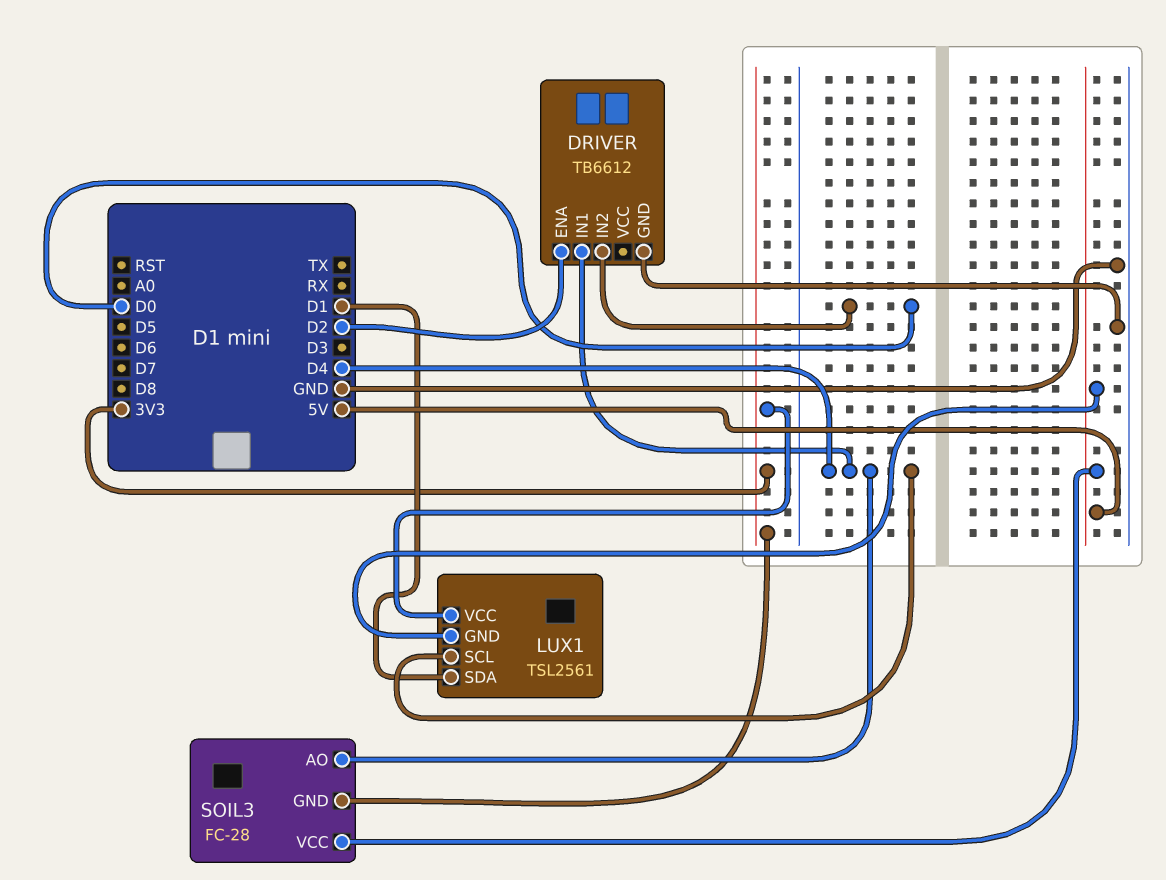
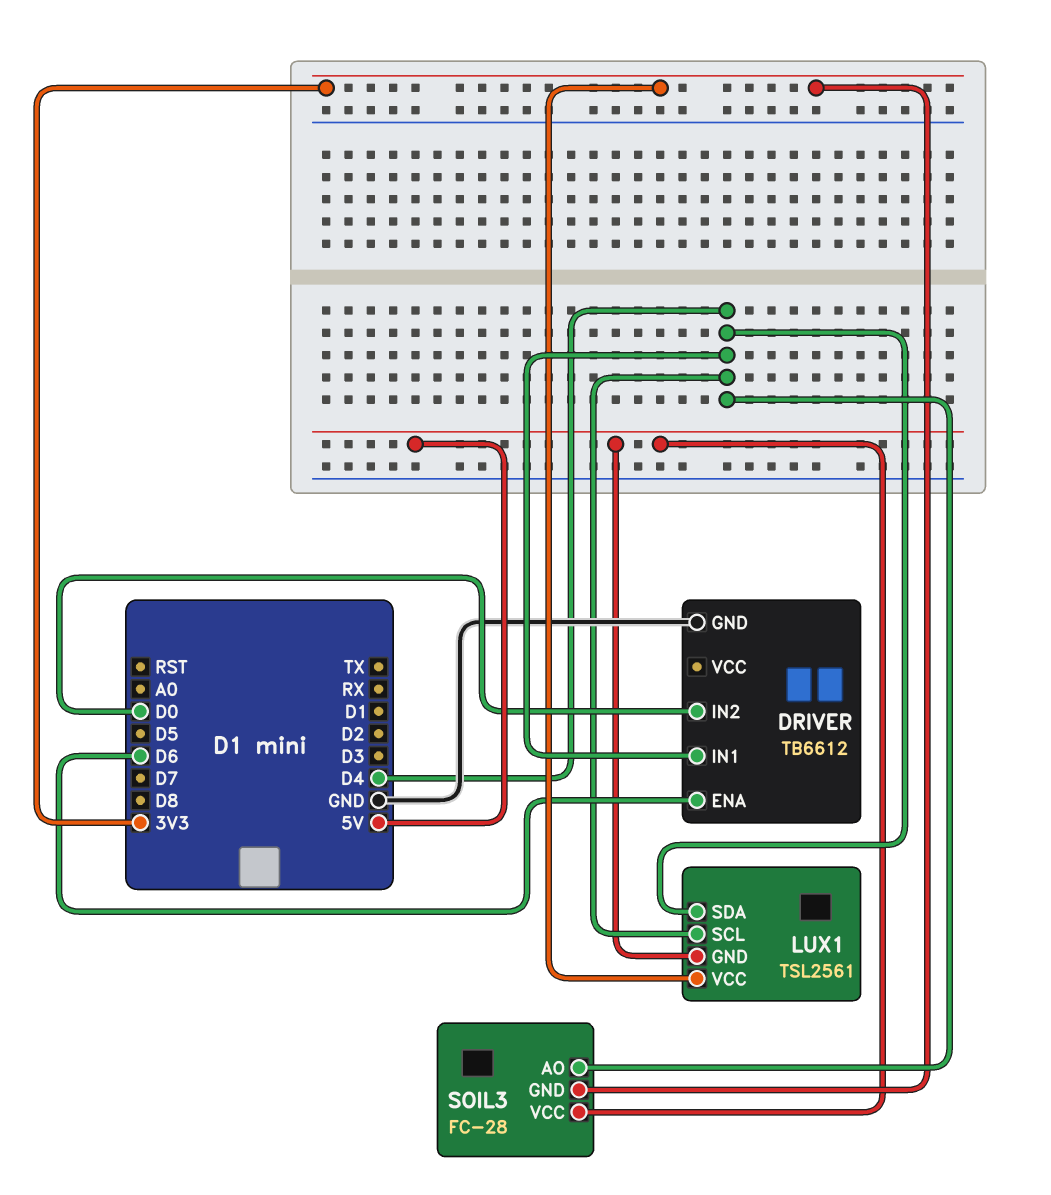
DRIVER pin ENA: D2 -> D6
LUX1 pin SDA: D1 -> D4

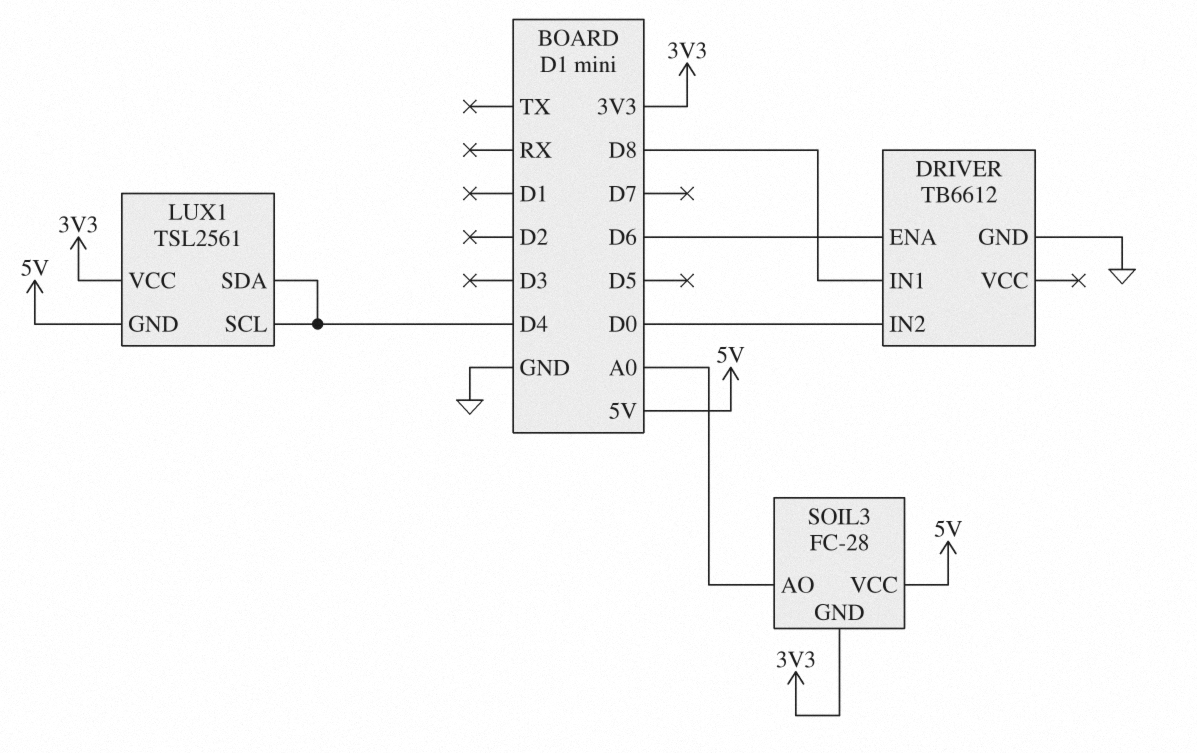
DRIVER pin IN1: D4 -> D8
SOIL3 pin AO: D4 -> A0

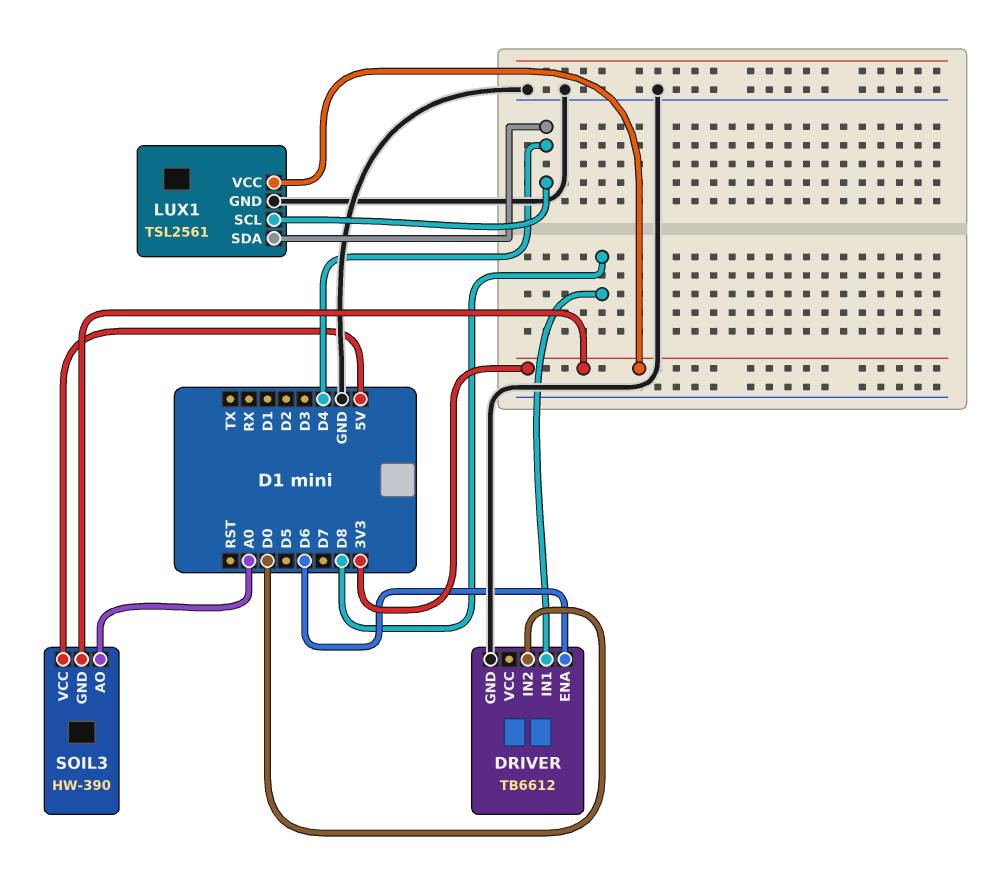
LUX1 pin GND: 5V -> GND
SOIL3: FC-28 -> HW-390

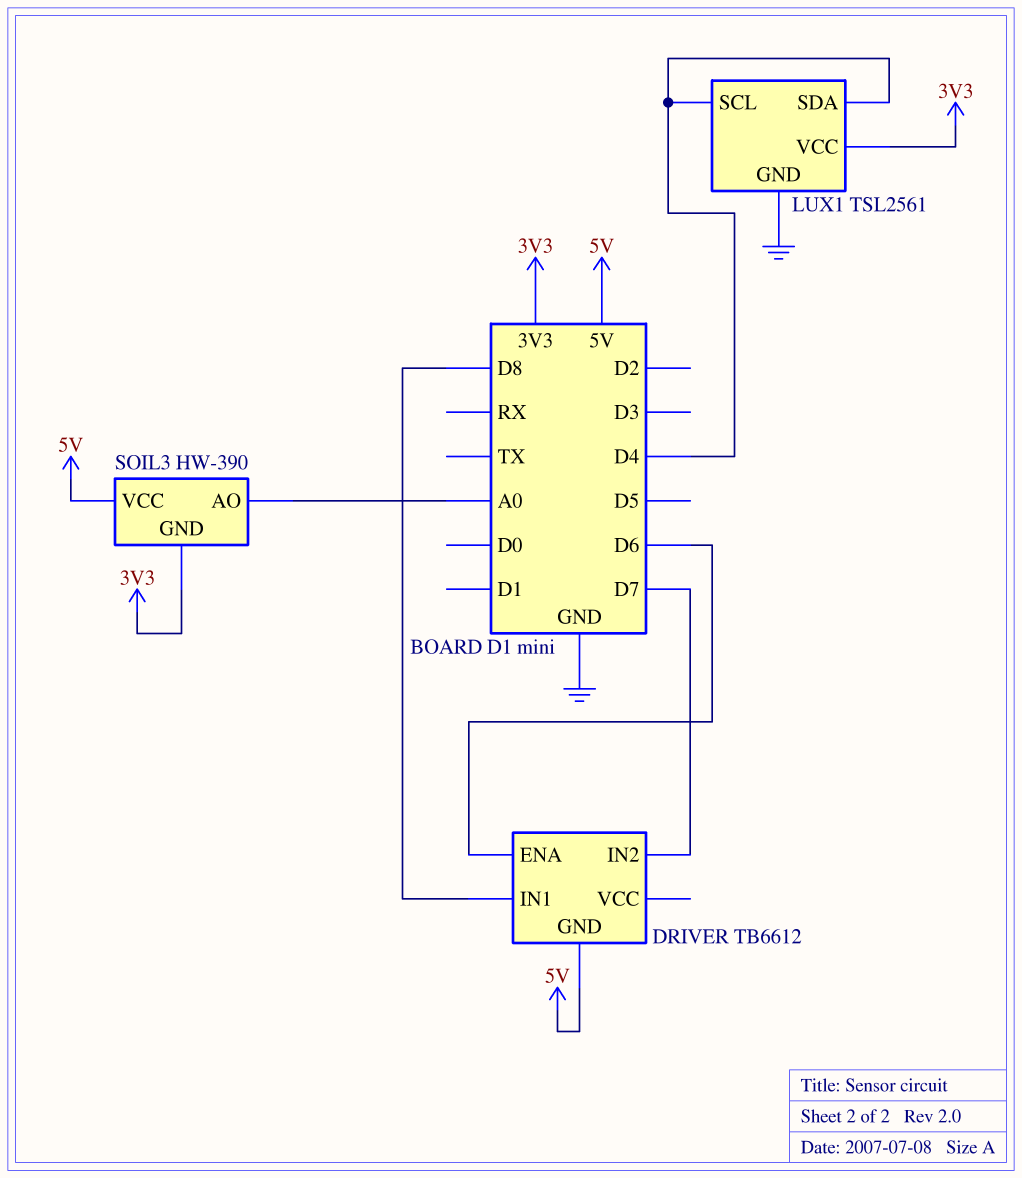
DRIVER pin GND: GND -> 5V
DRIVER pin IN2: D0 -> D7

